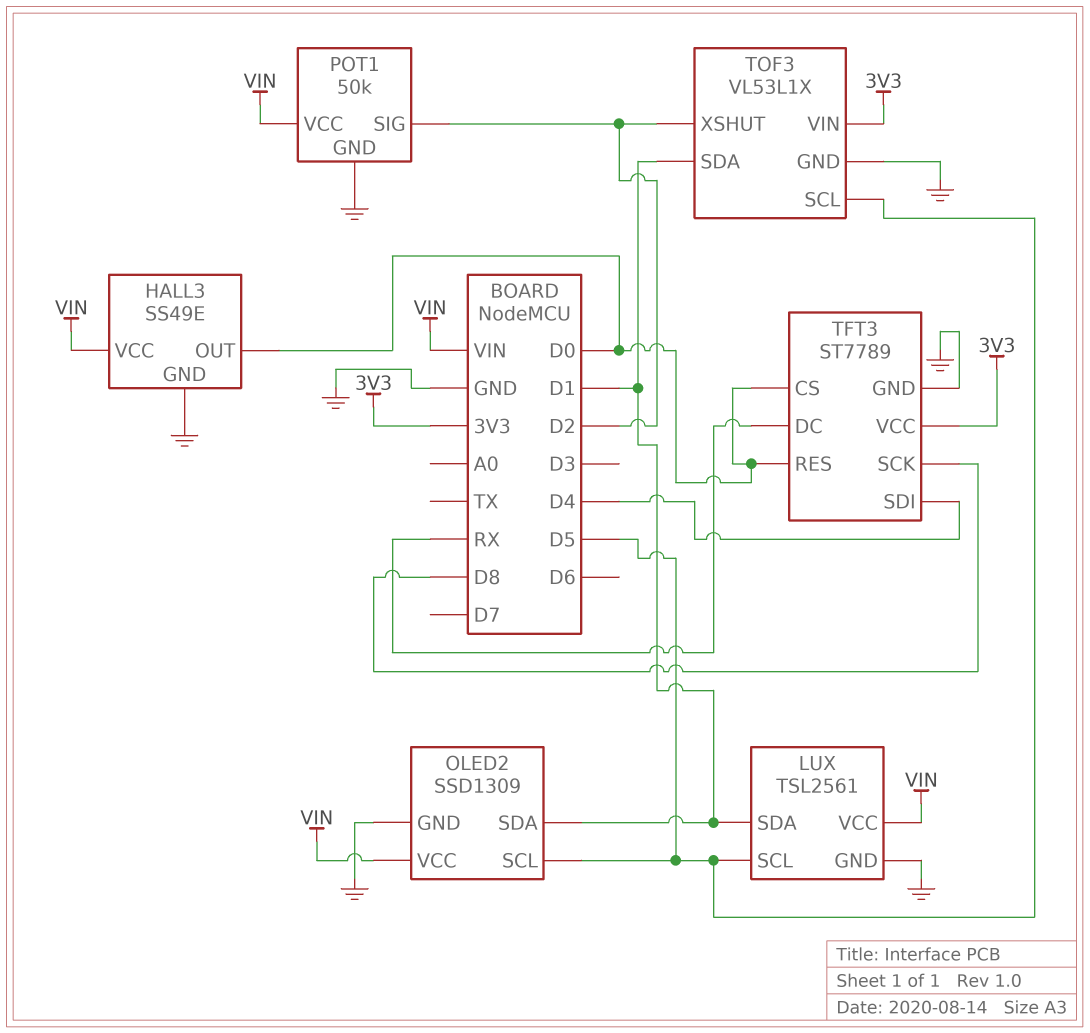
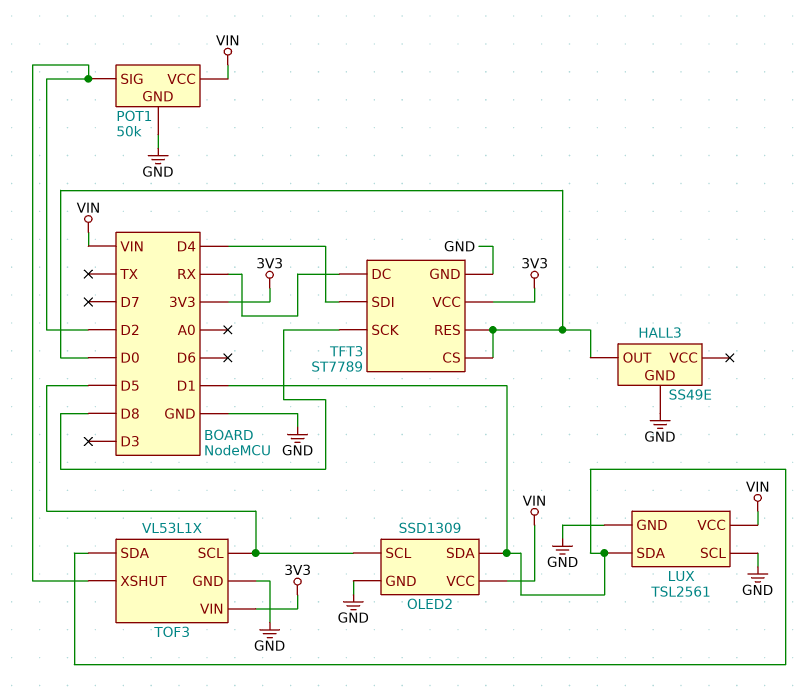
HALL3 pin VCC: VIN -> none
LUX pin SCL: D5 -> GND

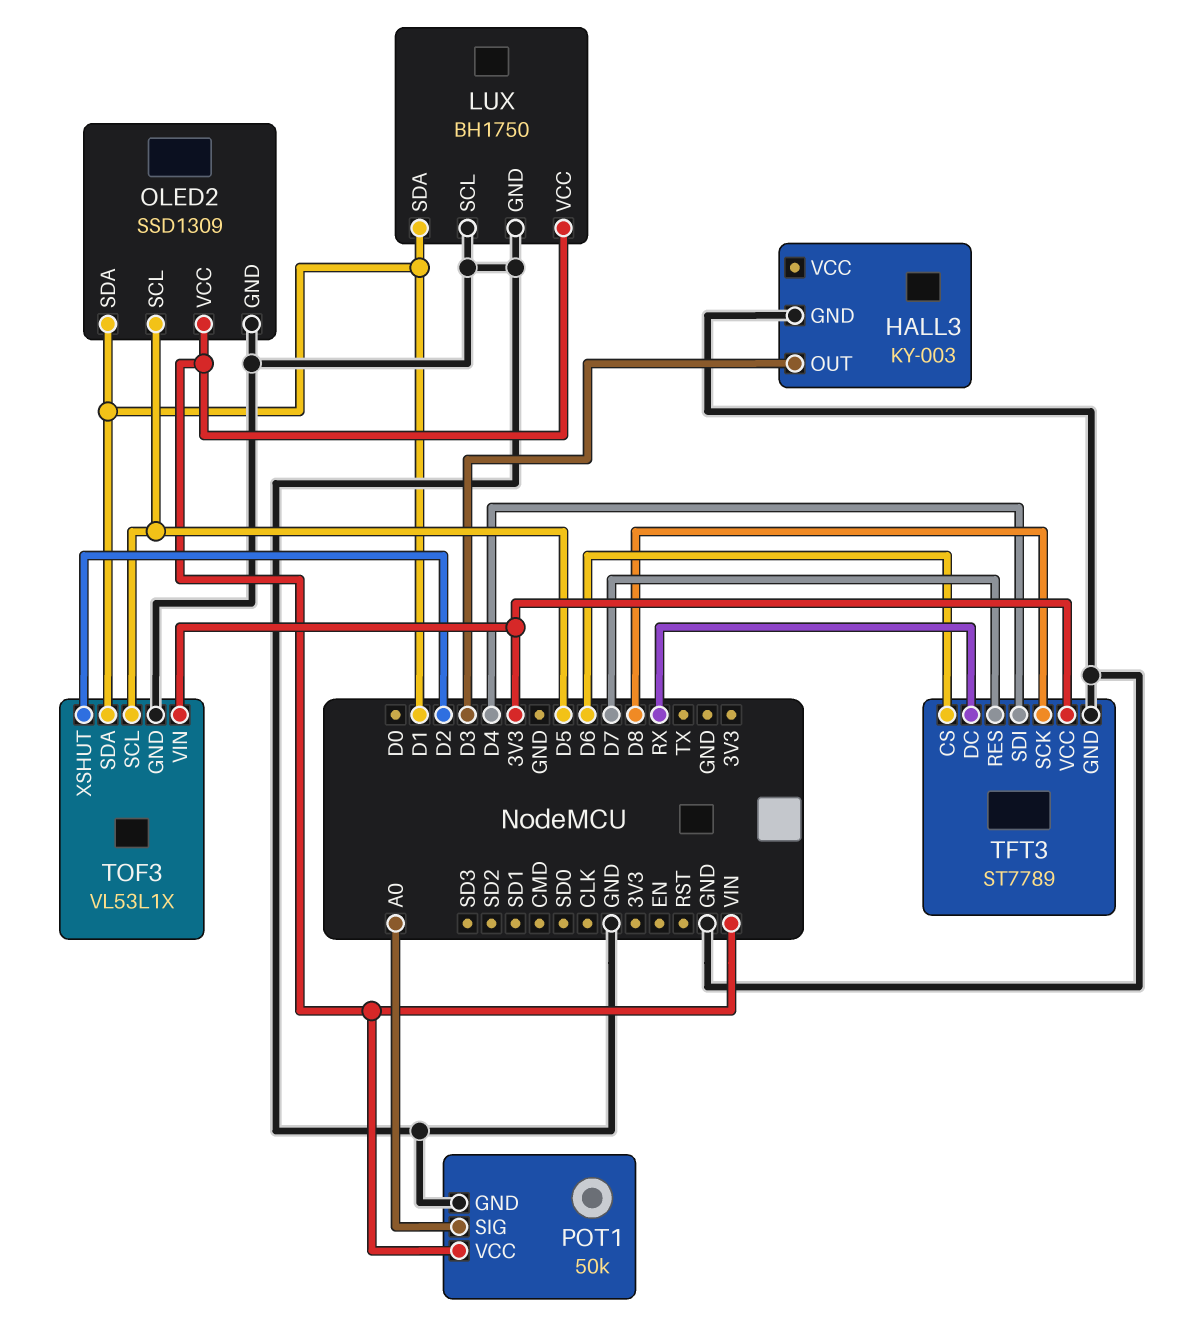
HALL3: SS49E -> KY-003
HALL3 pin OUT: D0 -> D3
LUX: TSL2561 -> BH1750
POT1 pin SIG: D2 -> A0
TFT3 pin CS: D0 -> D6
TFT3 pin RES: D0 -> D7

